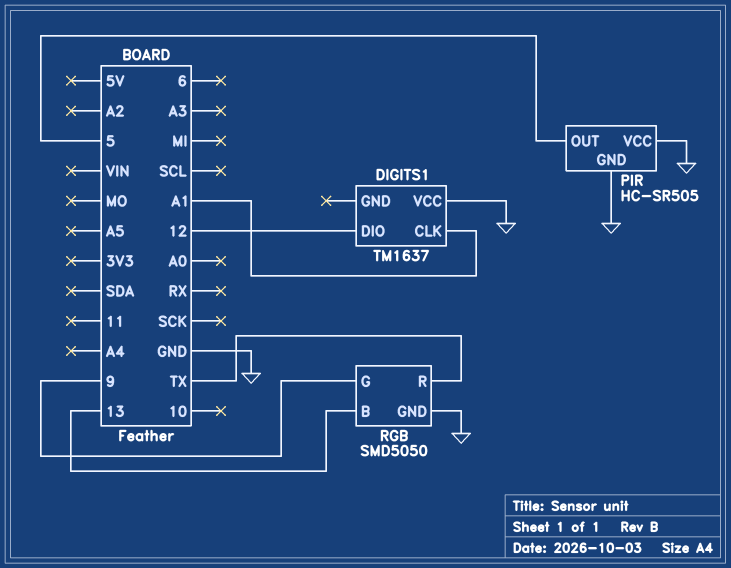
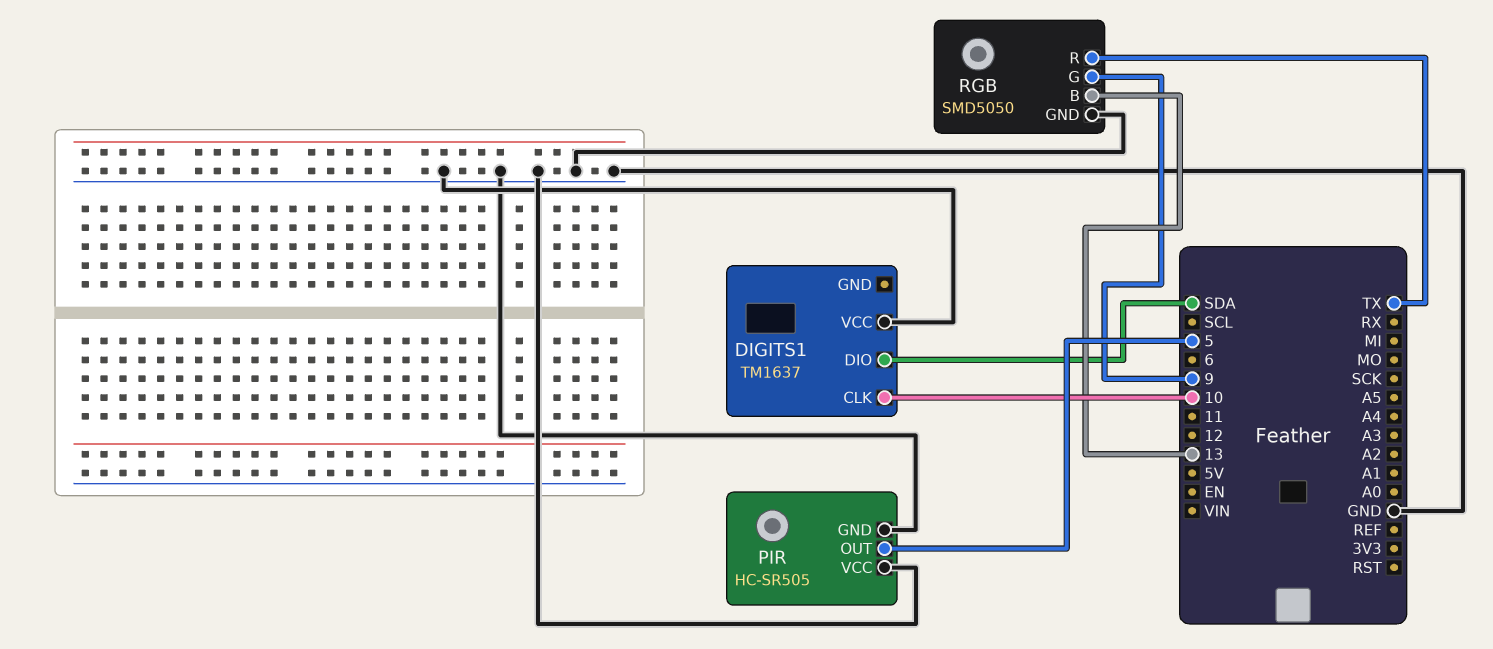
DIGITS1 pin CLK: A1 -> 10
DIGITS1 pin DIO: 12 -> SDA

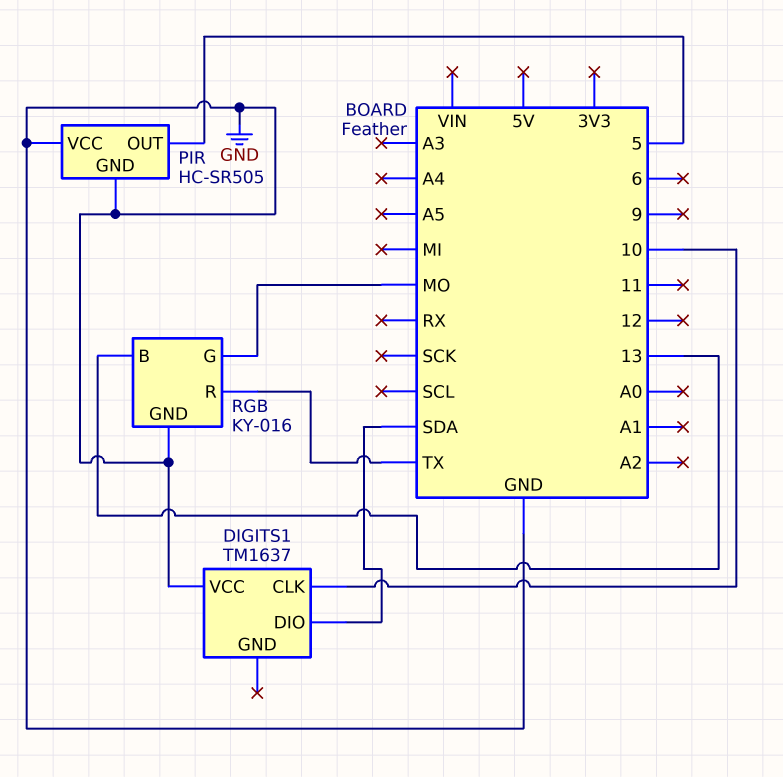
RGB: SMD5050 -> KY-016
RGB pin G: 9 -> MO

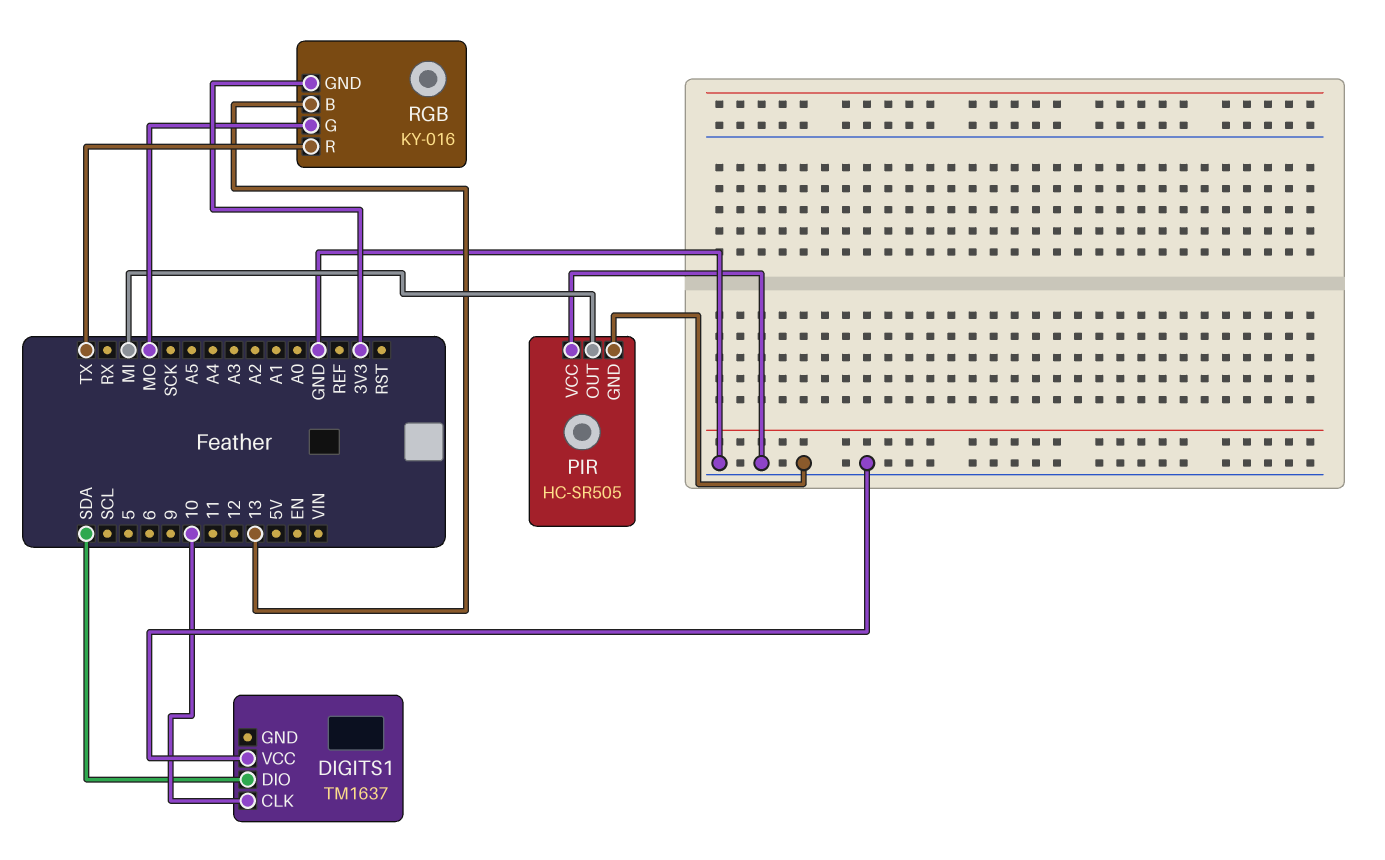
PIR pin OUT: 5 -> MI
RGB pin GND: GND -> 3V3

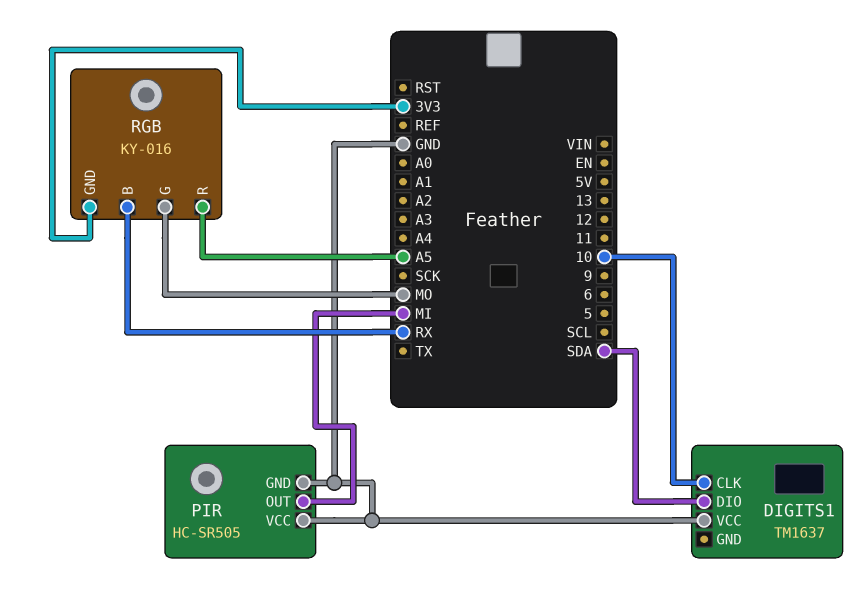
RGB pin B: 13 -> RX
RGB pin R: TX -> A5

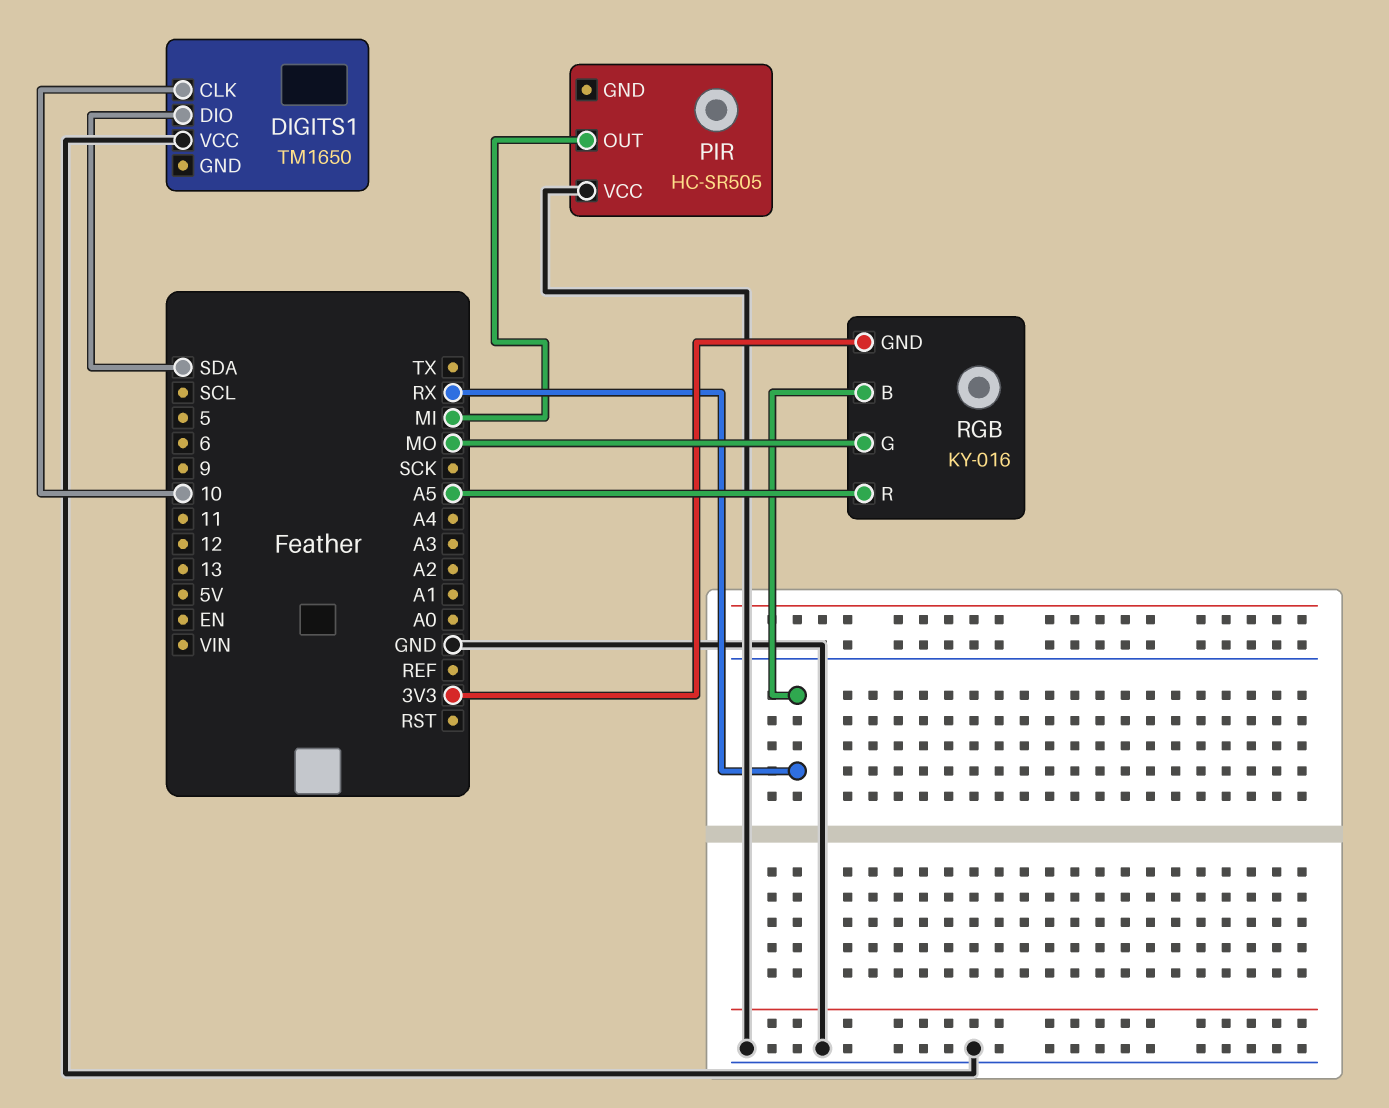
DIGITS1: TM1637 -> TM1650
PIR pin GND: GND -> none

